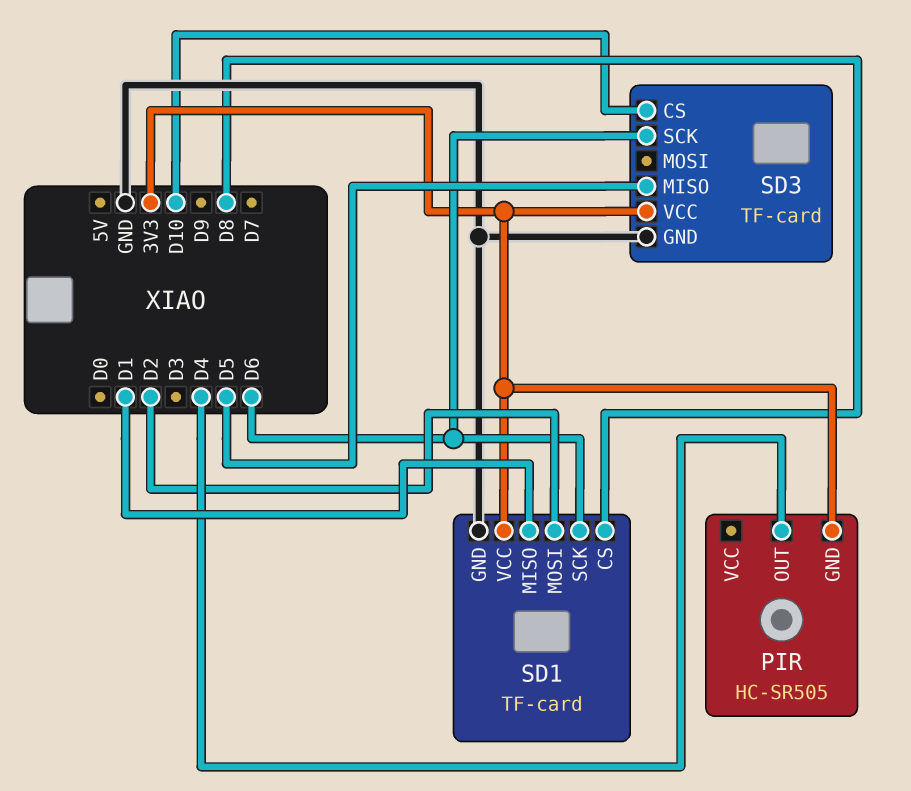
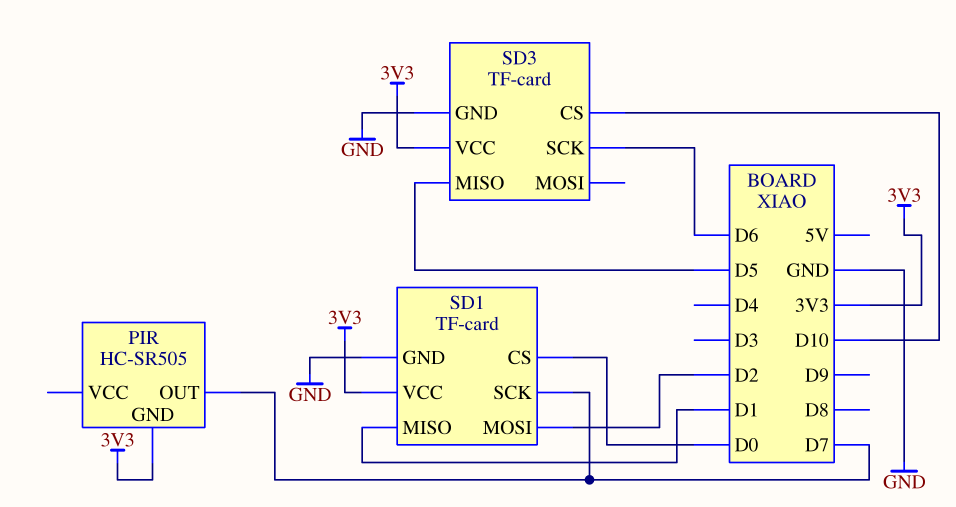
PIR pin OUT: D4 -> D7
SD1 pin CS: D8 -> D0
SD1 pin SCK: D6 -> D7

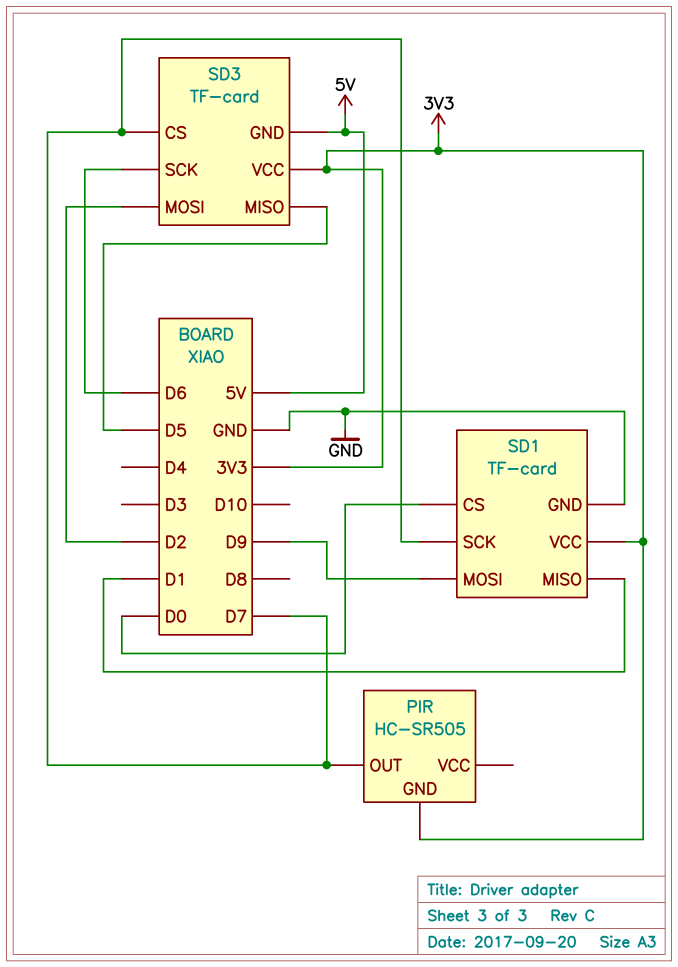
SD1 pin MOSI: D2 -> D9
SD3 pin CS: D10 -> D7
SD3 pin GND: GND -> 5V
SD3 pin MOSI: none -> D2

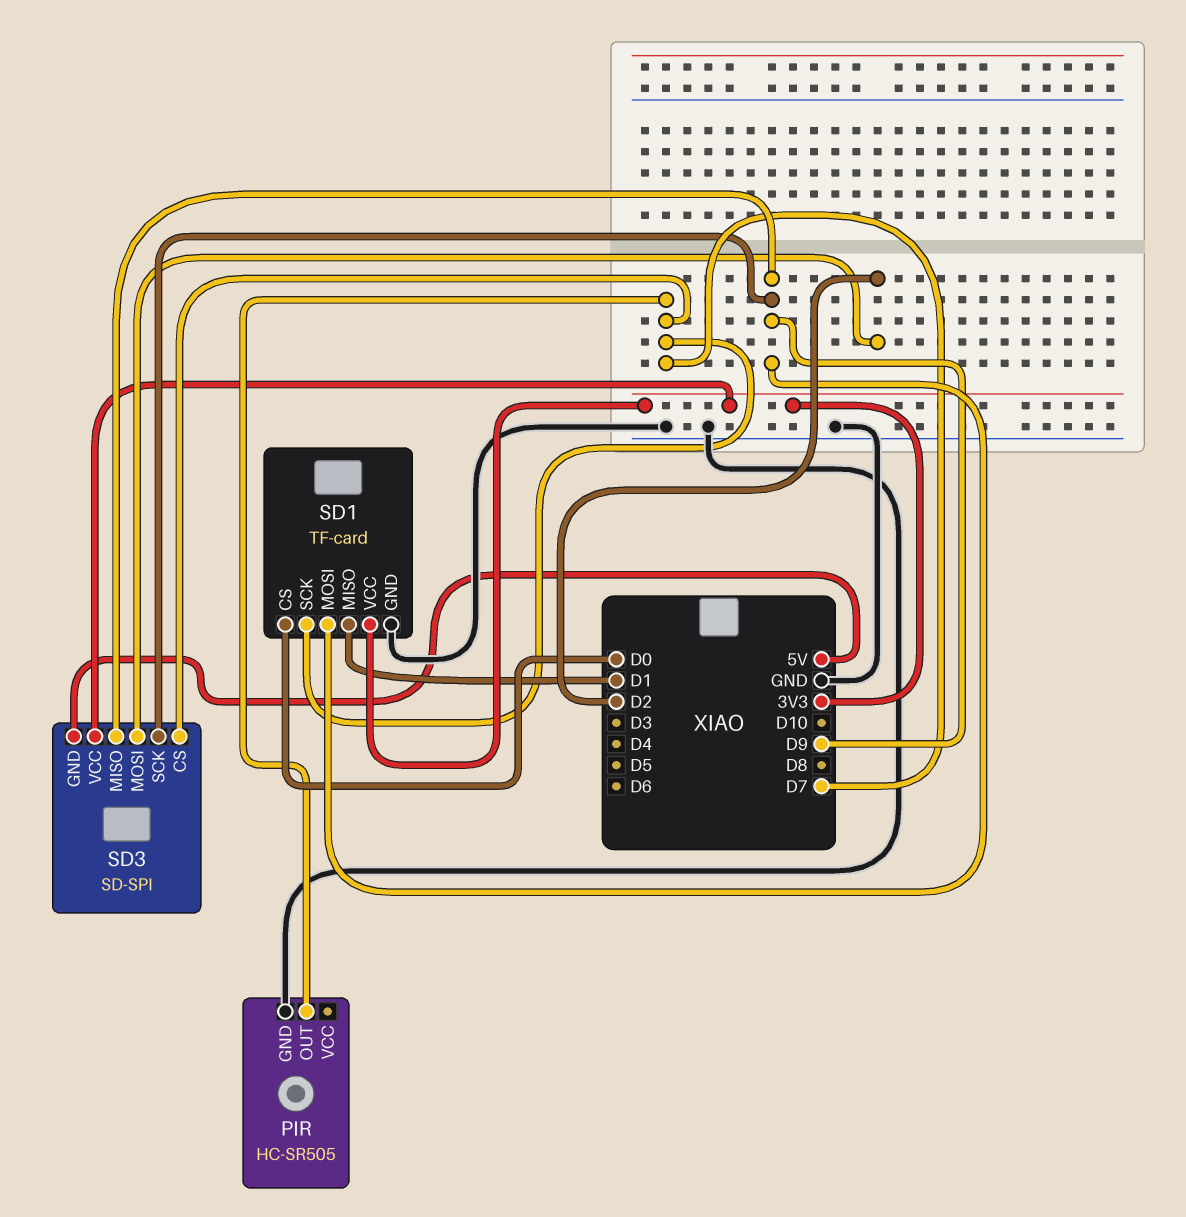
PIR pin GND: 3V3 -> GND
SD3: TF-card -> SD-SPI
SD3 pin MISO: D5 -> D9
SD3 pin SCK: D6 -> D9

